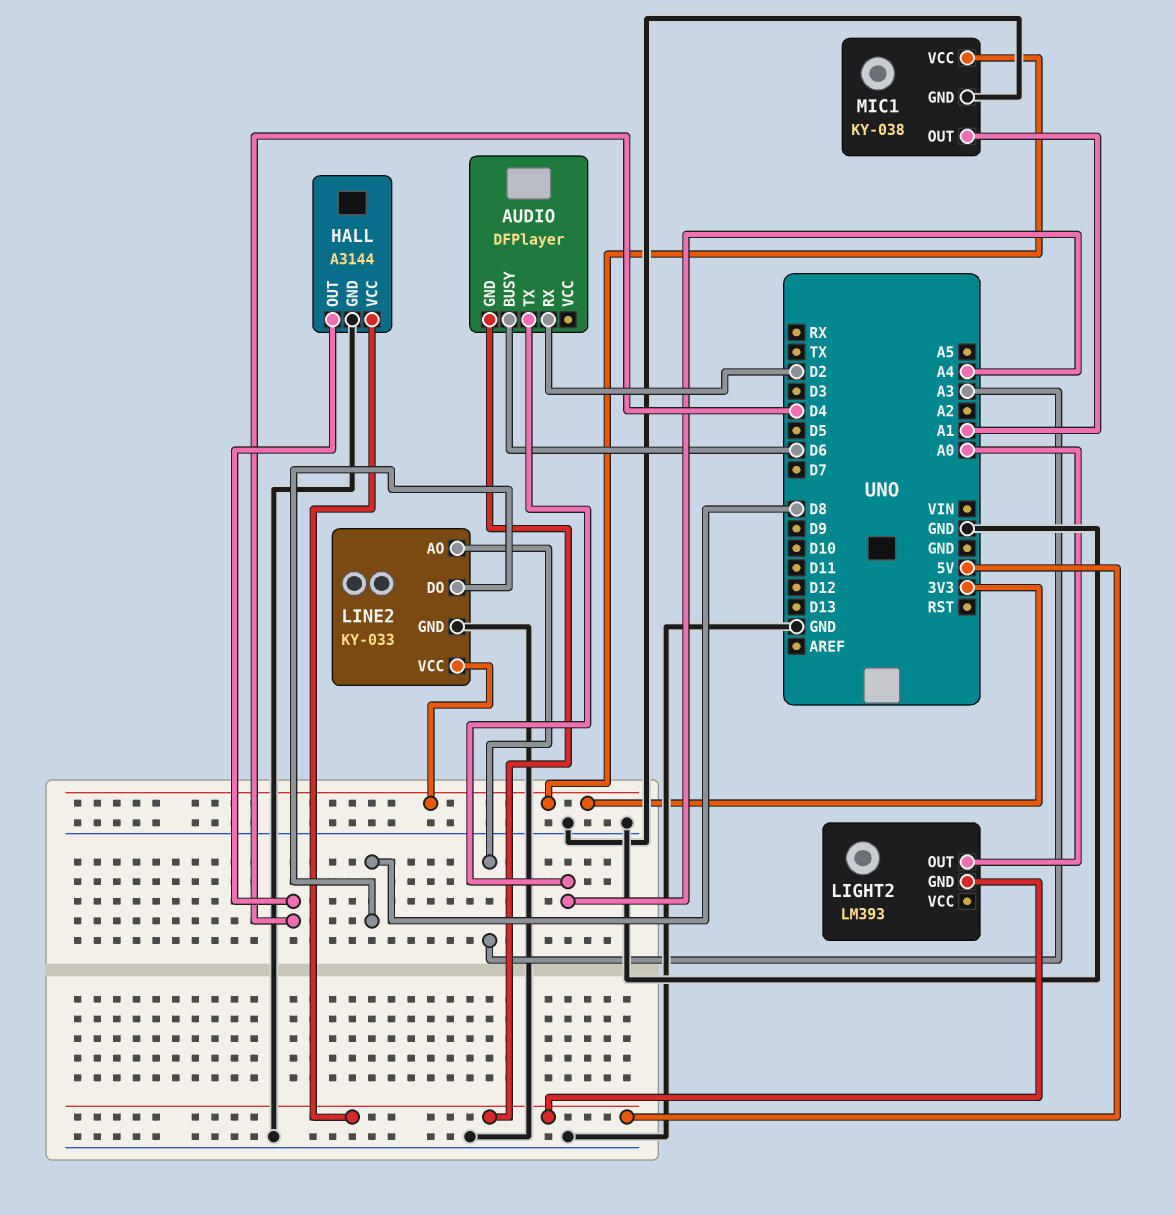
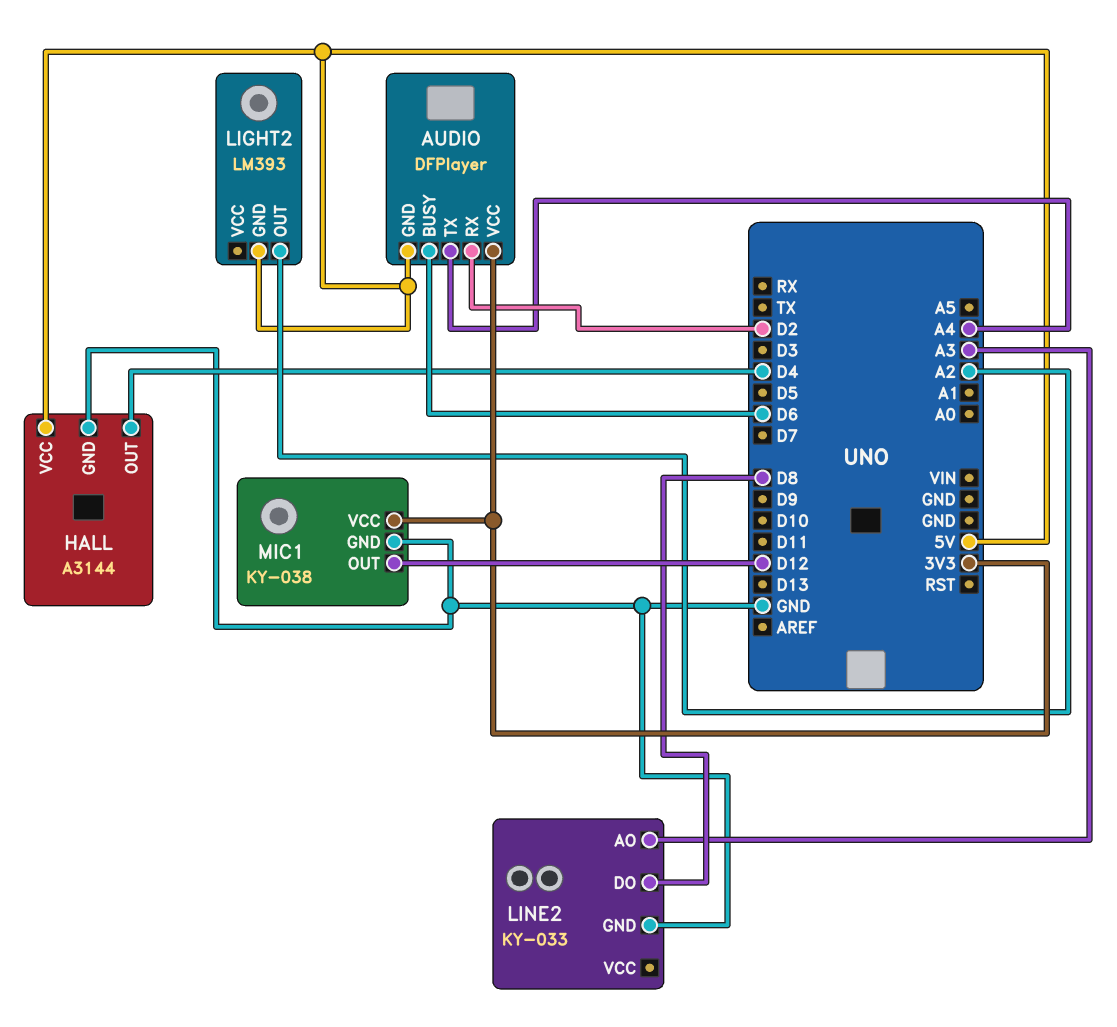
AUDIO pin VCC: none -> 3V3
LIGHT2 pin OUT: A0 -> A2
LINE2 pin VCC: 3V3 -> none
MIC1 pin OUT: A1 -> D12

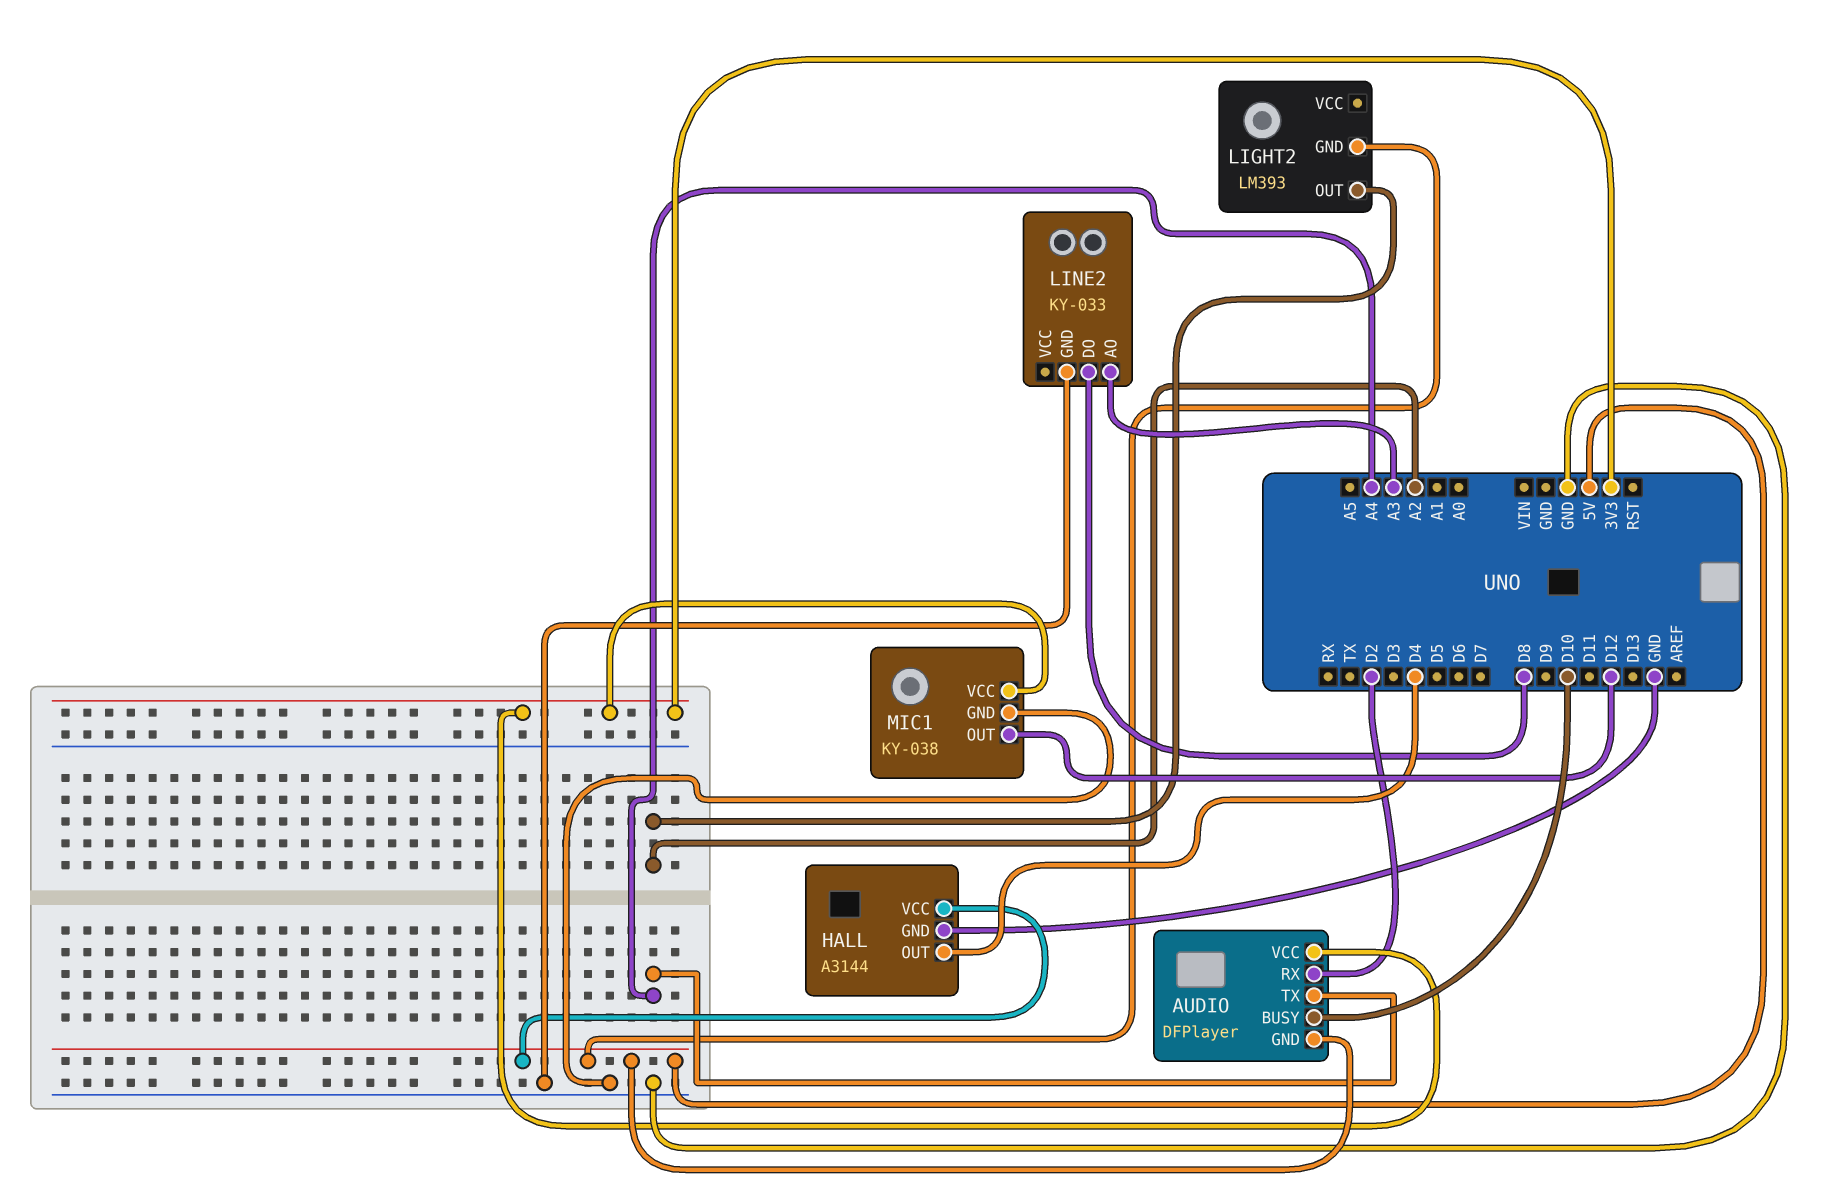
AUDIO pin BUSY: D6 -> D10

